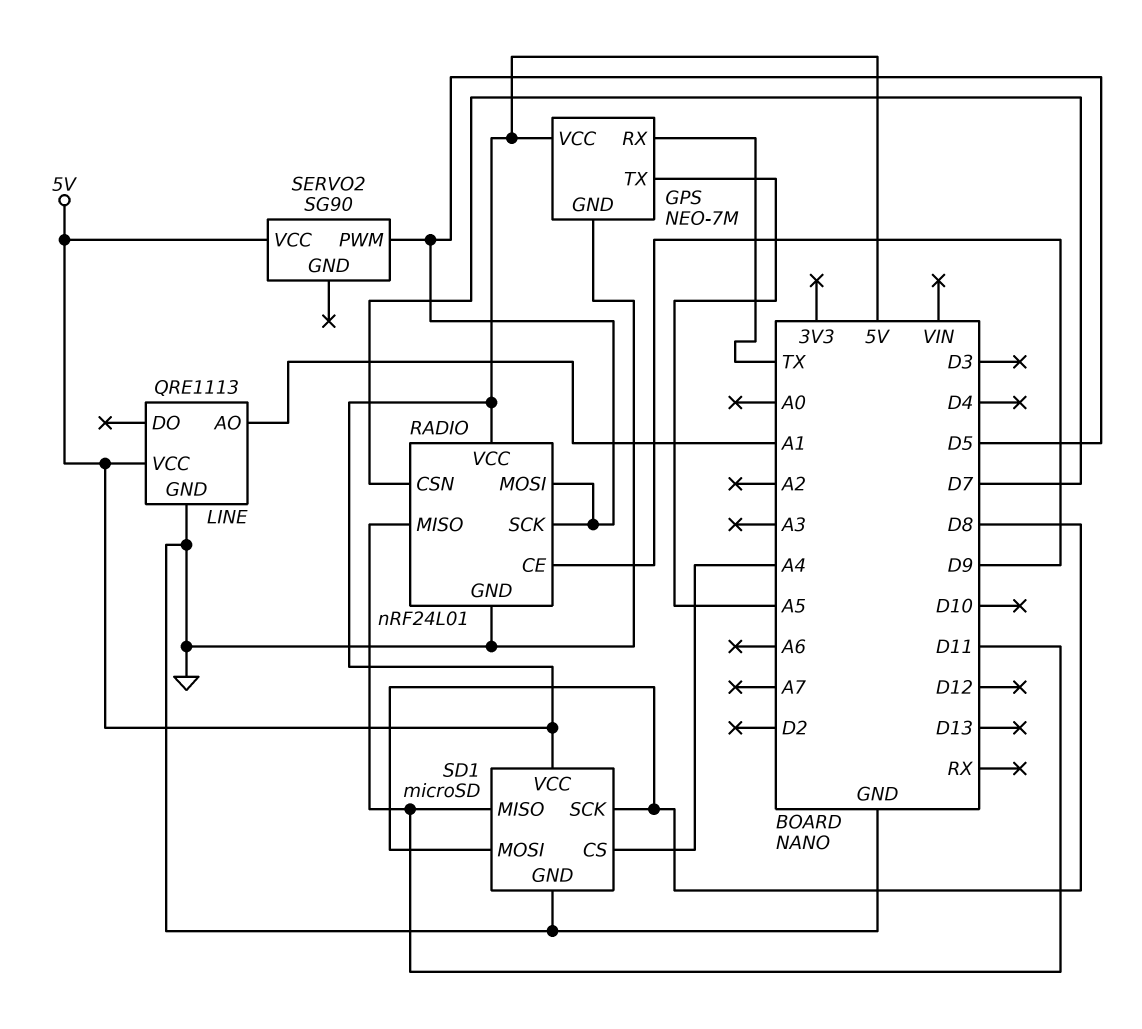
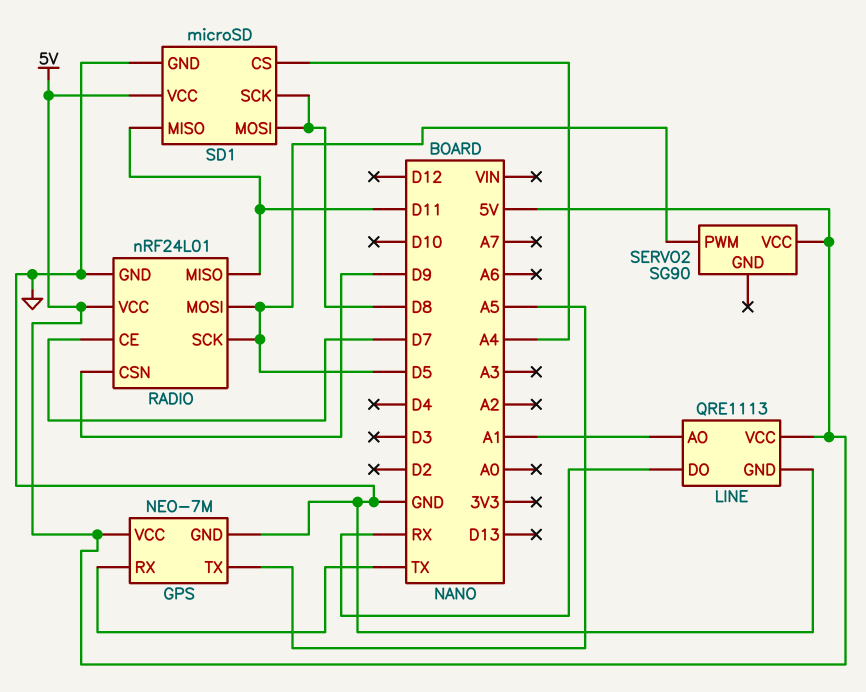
LINE pin DO: none -> RX
RADIO pin CE: D9 -> D7
RADIO pin CSN: D7 -> D9

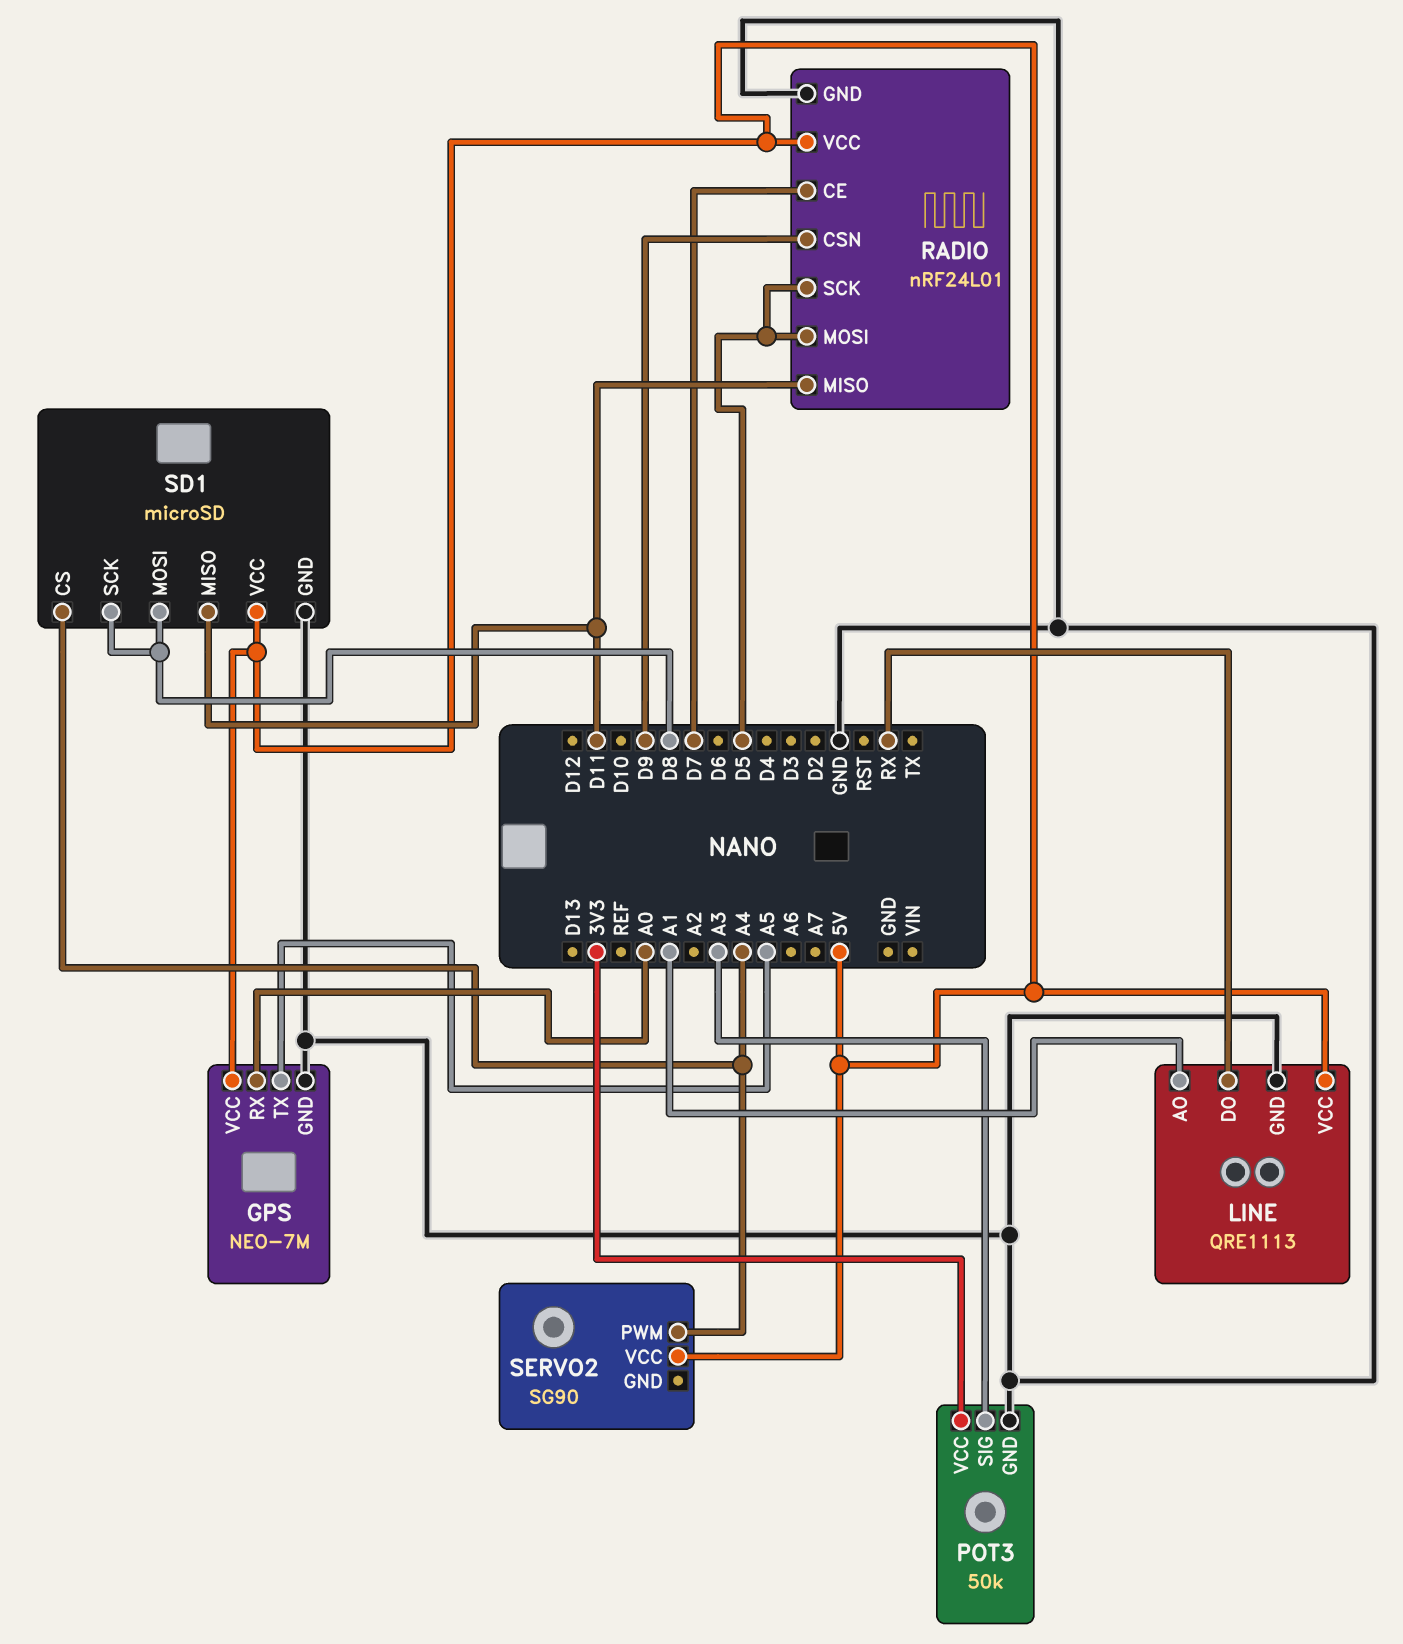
GPS pin RX: TX -> A0
POT3: none -> 50k
POT3 pin GND: none -> GND
POT3 pin SIG: none -> A3
POT3 pin VCC: none -> 3V3
SERVO2 pin PWM: D5 -> A4

